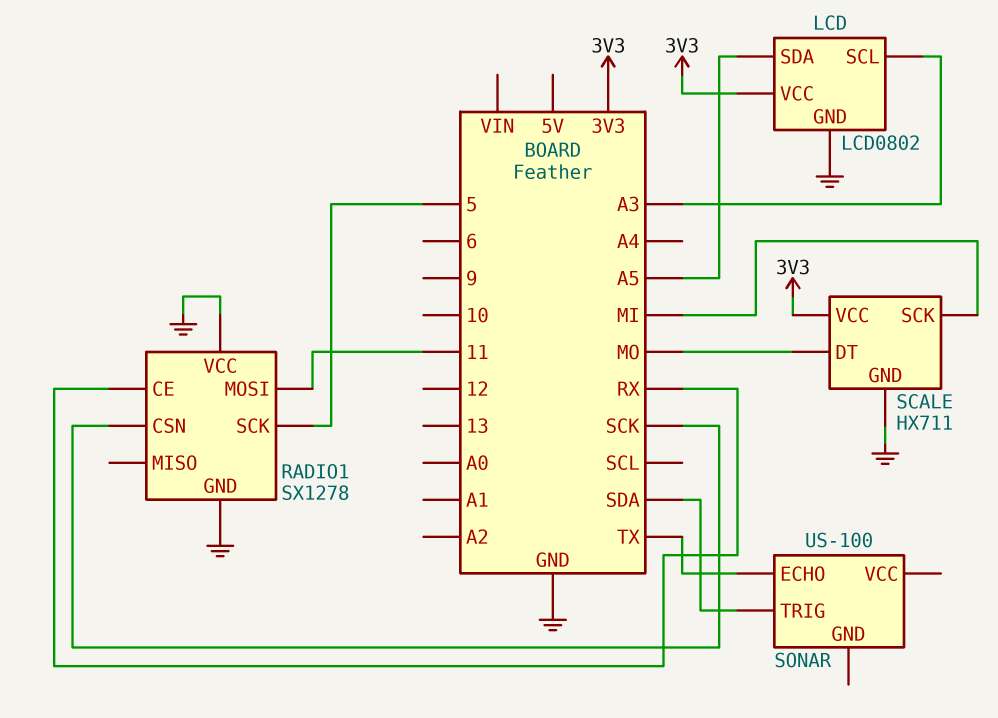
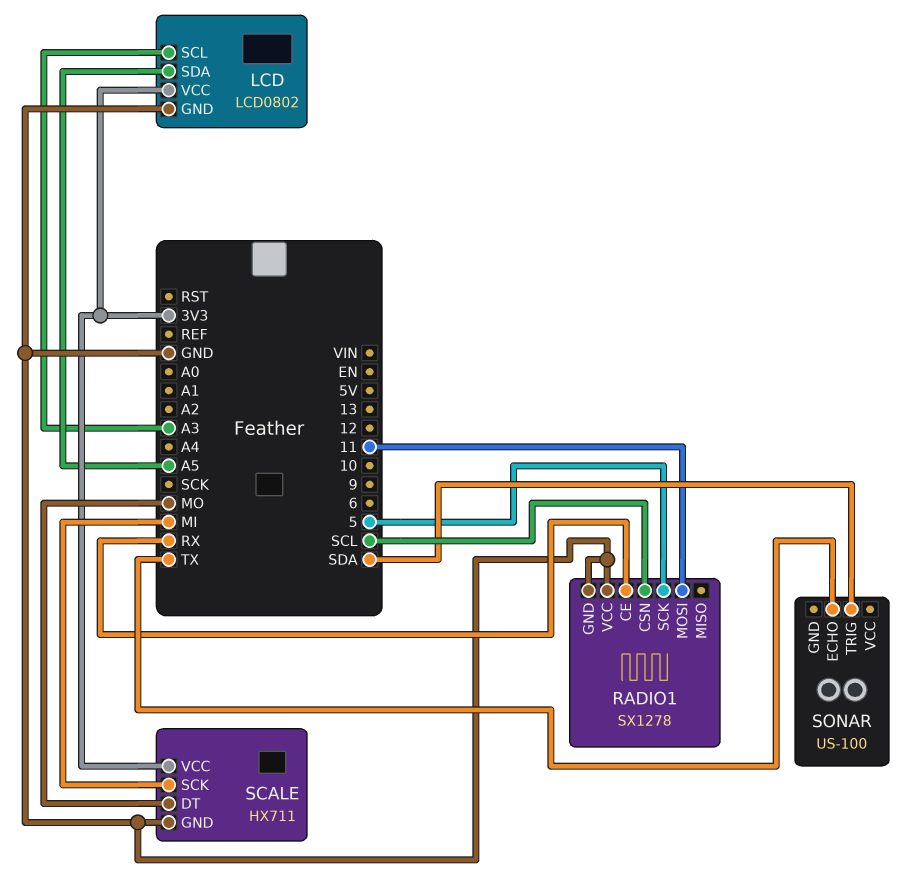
RADIO1 pin CSN: SCK -> SCL

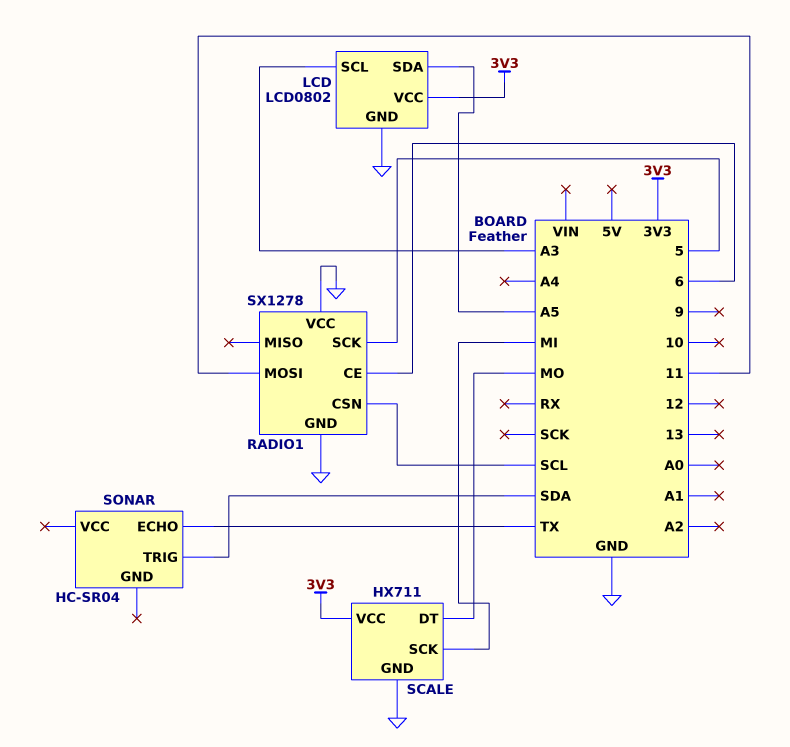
RADIO1 pin CE: RX -> 6
SONAR: US-100 -> HC-SR04

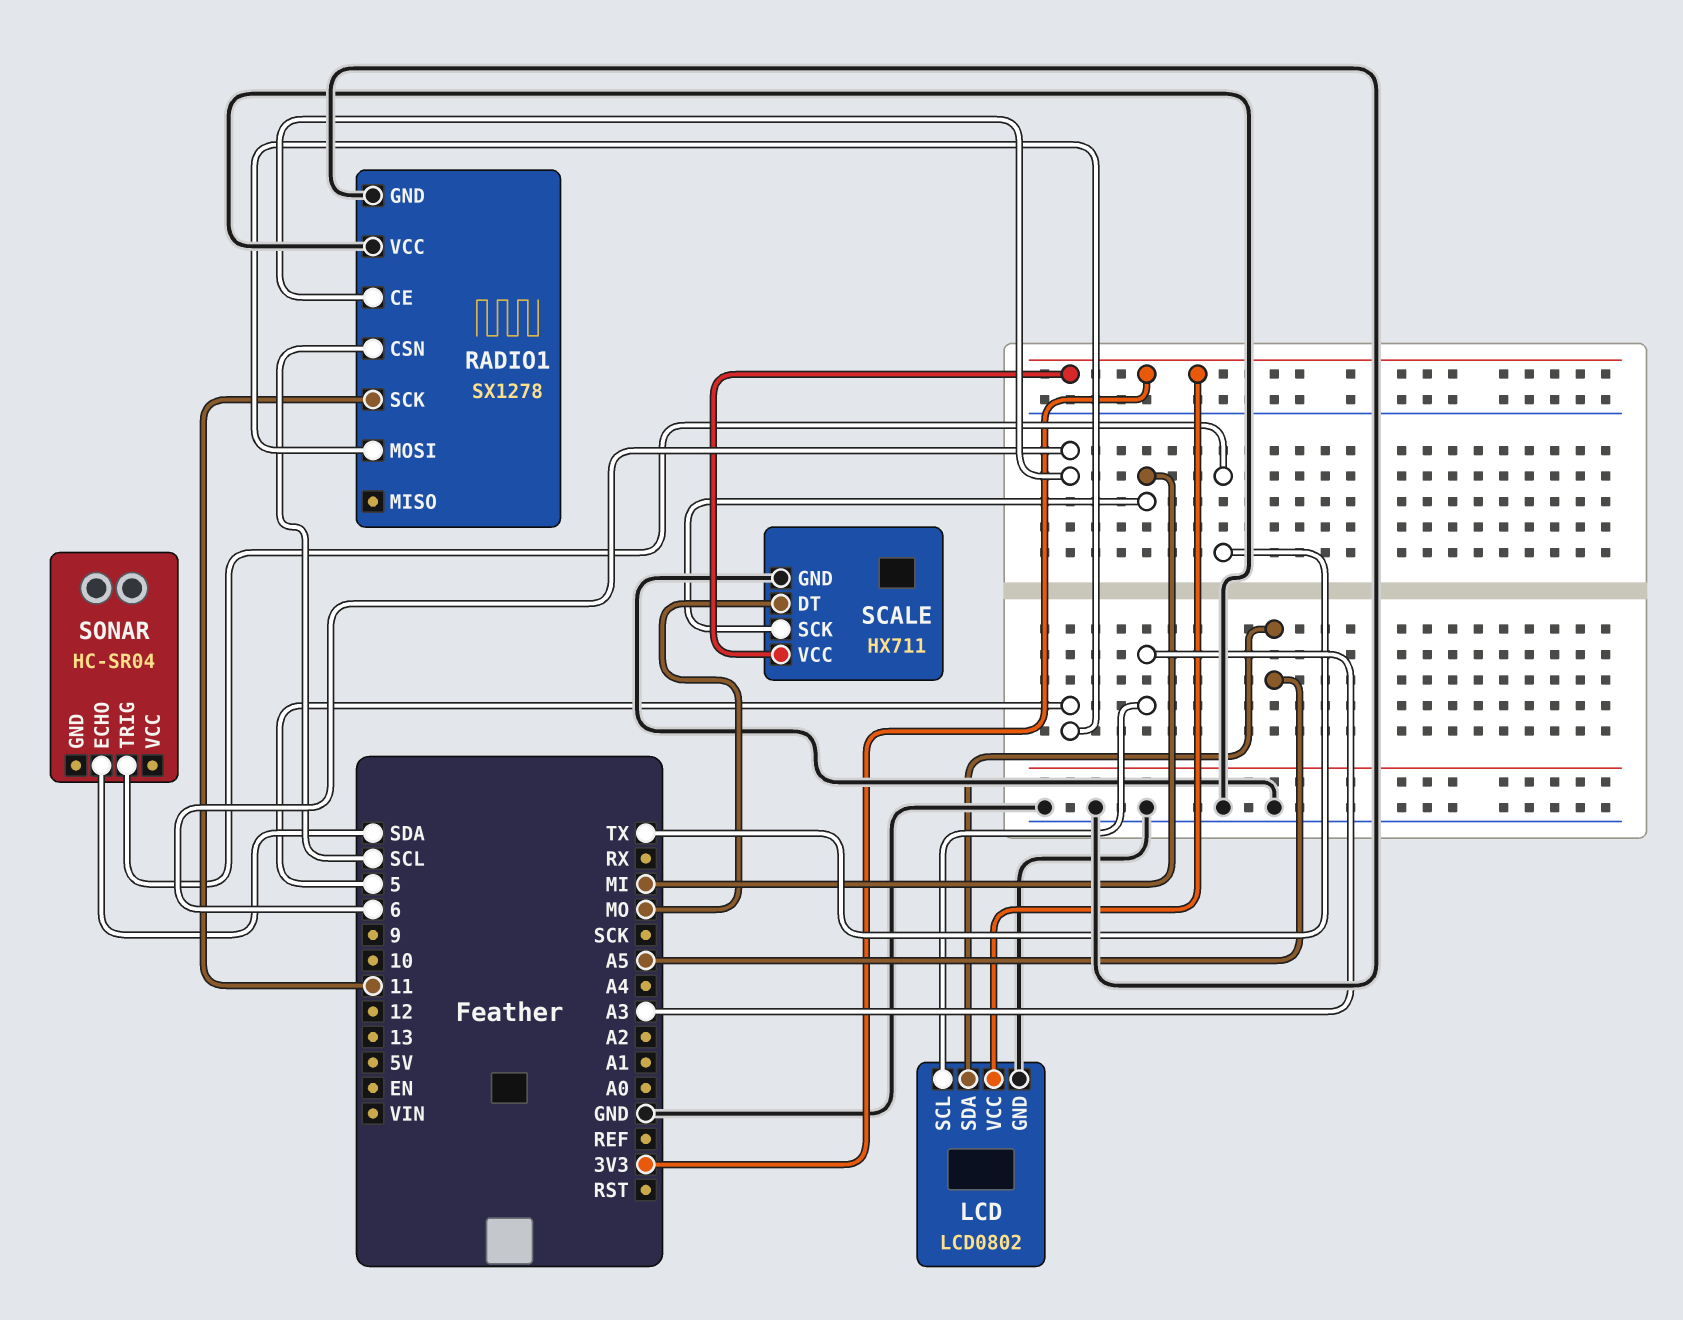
RADIO1 pin MOSI: 11 -> 5
RADIO1 pin SCK: 5 -> 11
SONAR pin ECHO: TX -> SDA
SONAR pin TRIG: SDA -> TX

